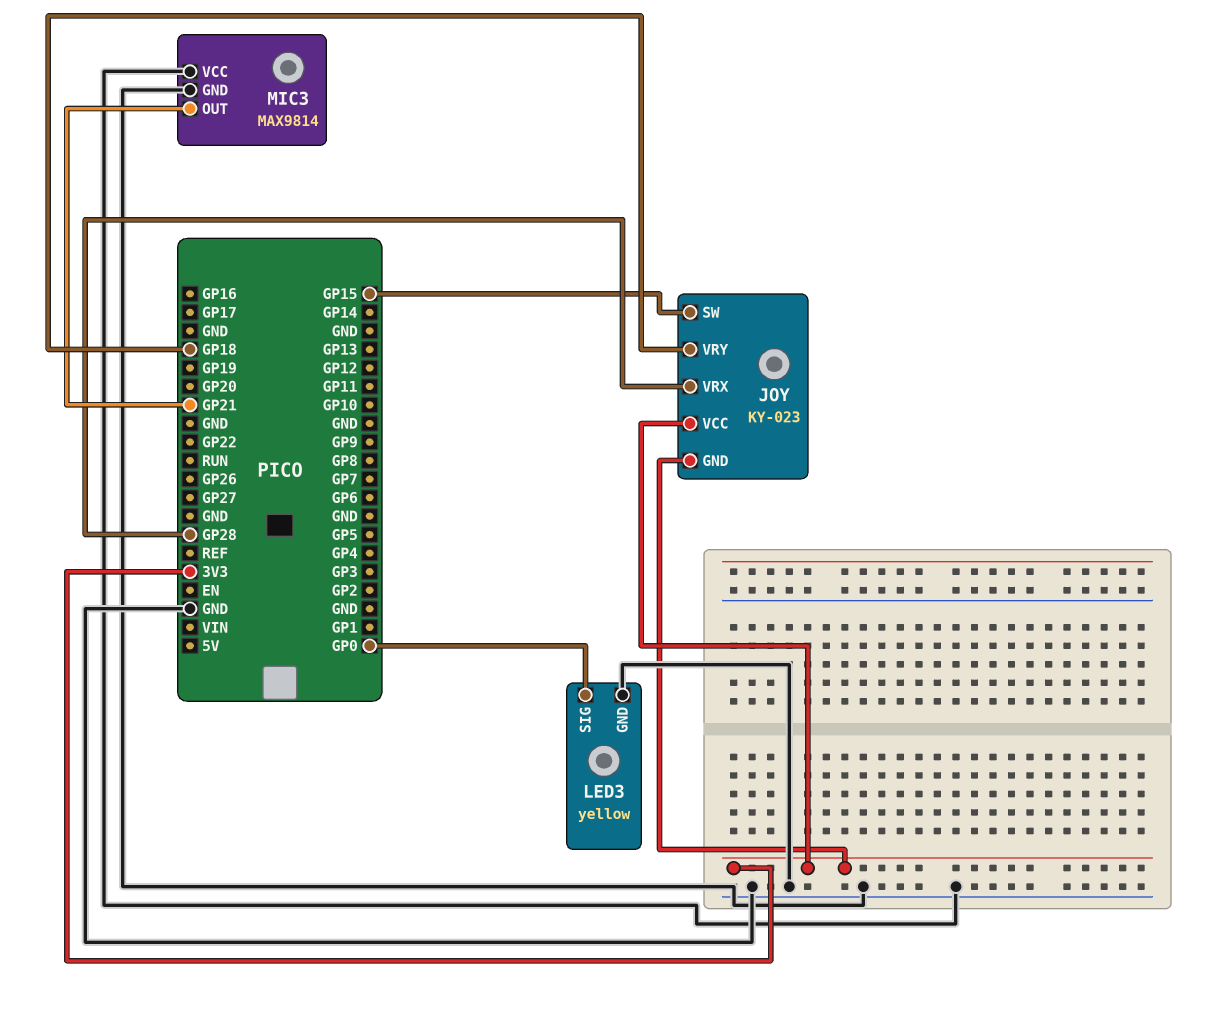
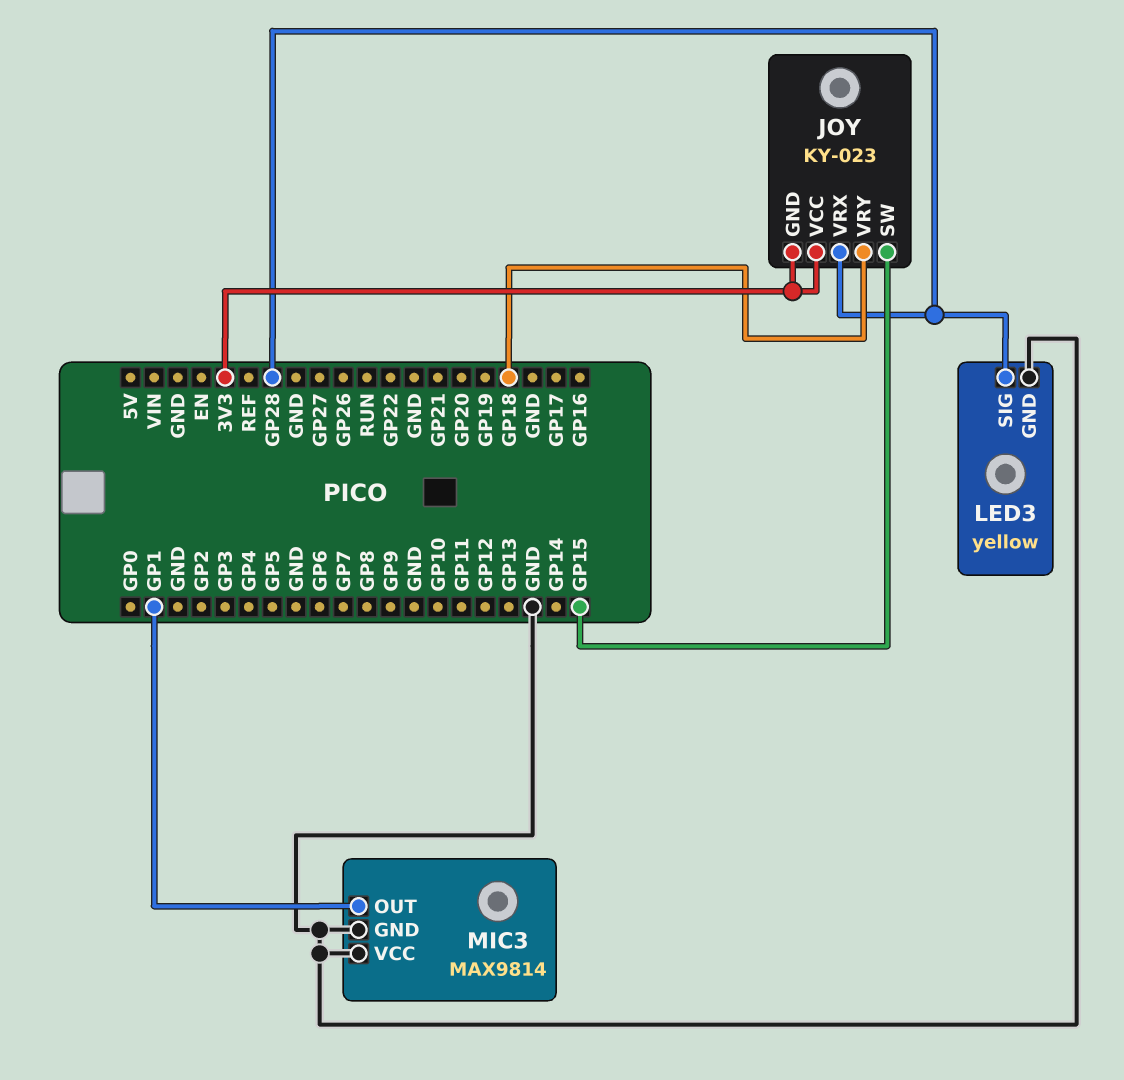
LED3 pin SIG: GP0 -> GP28
MIC3 pin OUT: GP21 -> GP1

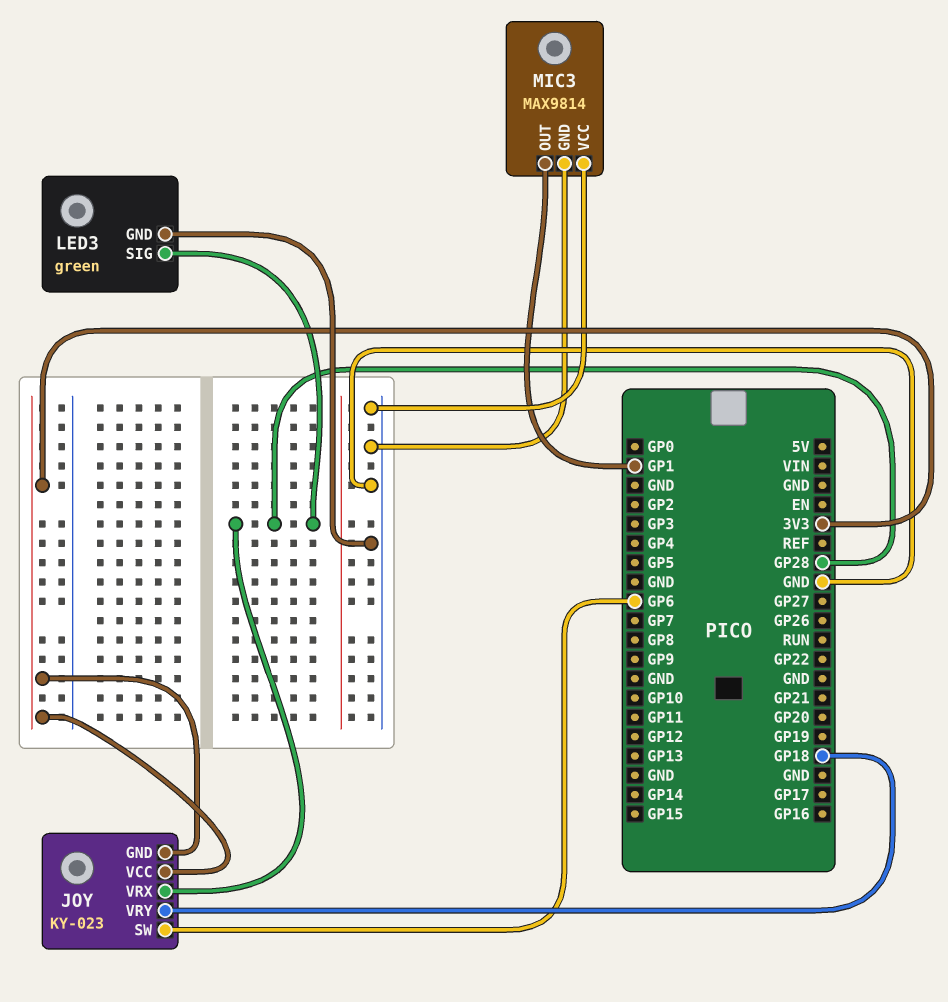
JOY pin SW: GP15 -> GP6
LED3: yellow -> green

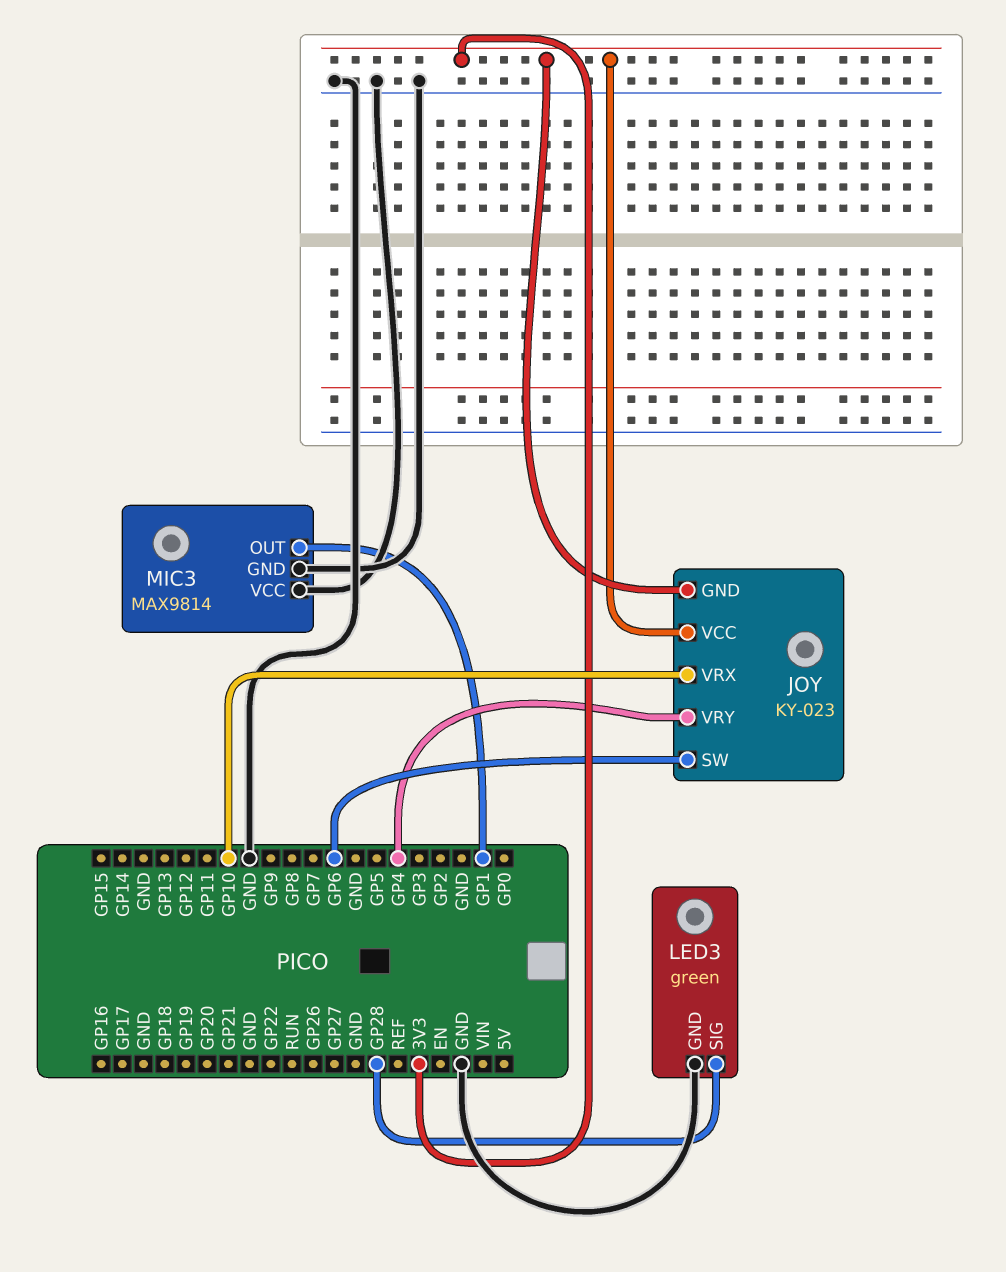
JOY pin VRX: GP28 -> GP10
JOY pin VRY: GP18 -> GP4

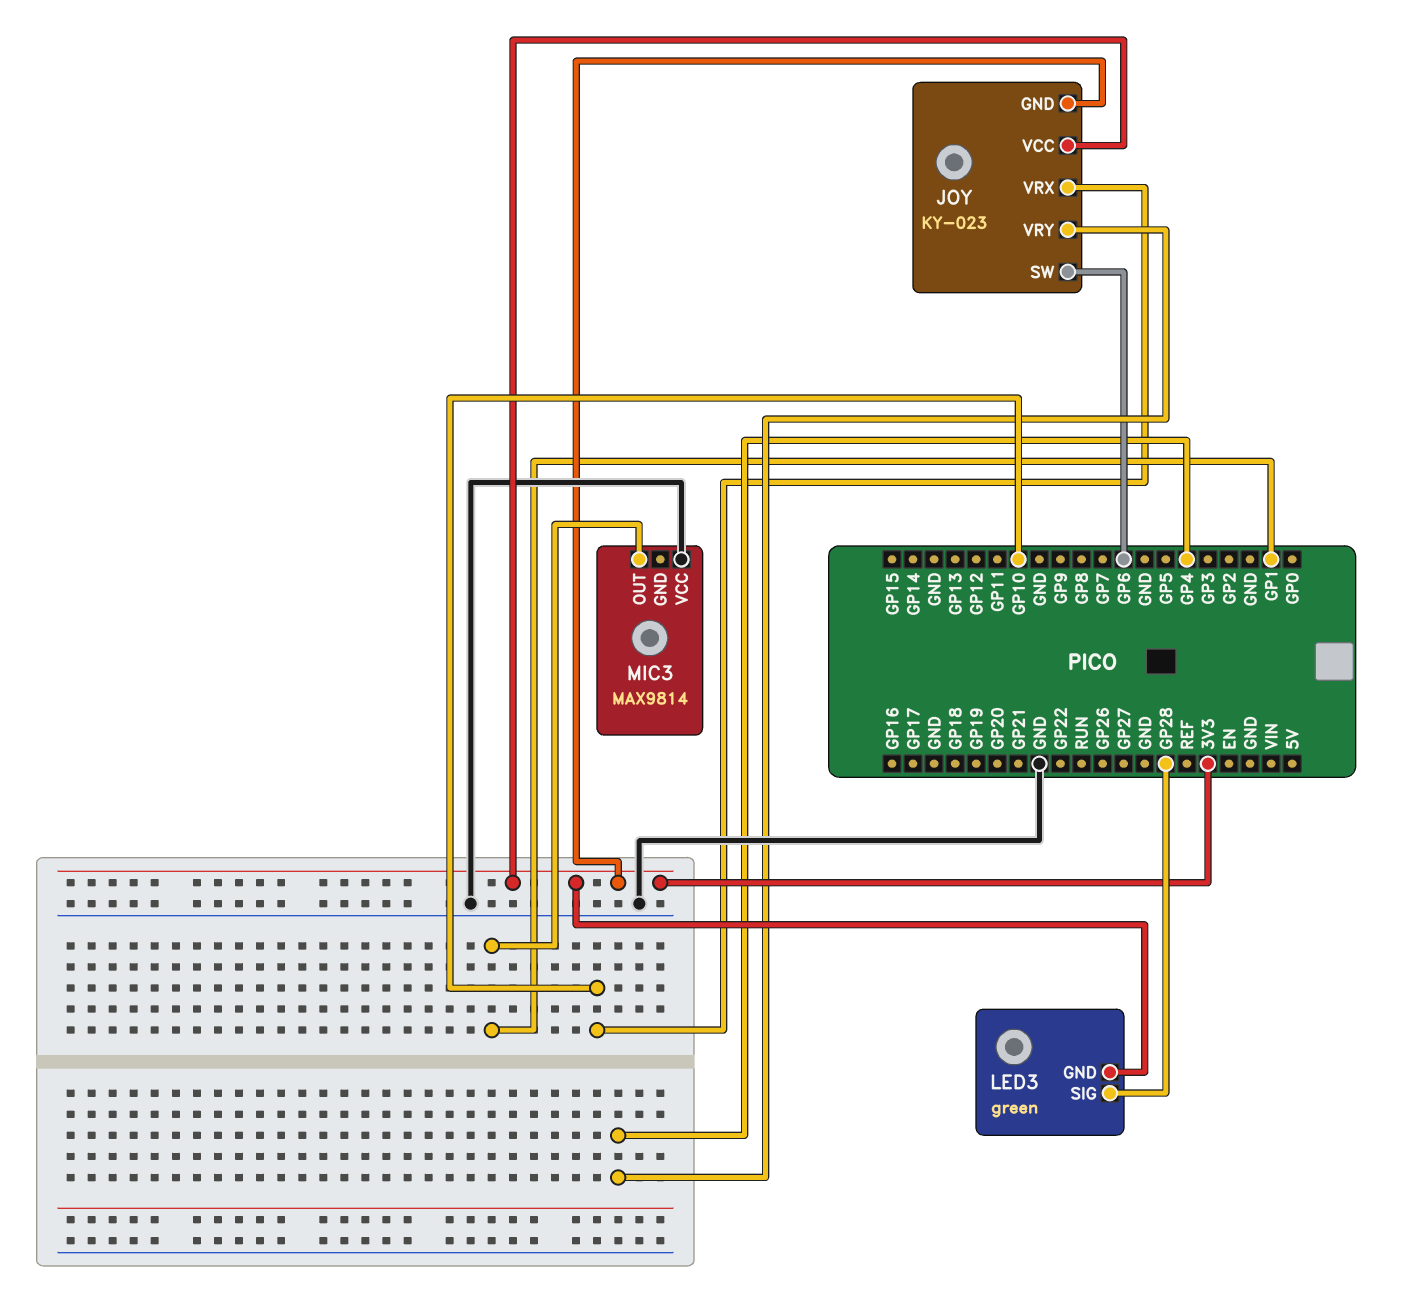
LED3 pin GND: GND -> 3V3
MIC3 pin GND: GND -> none

